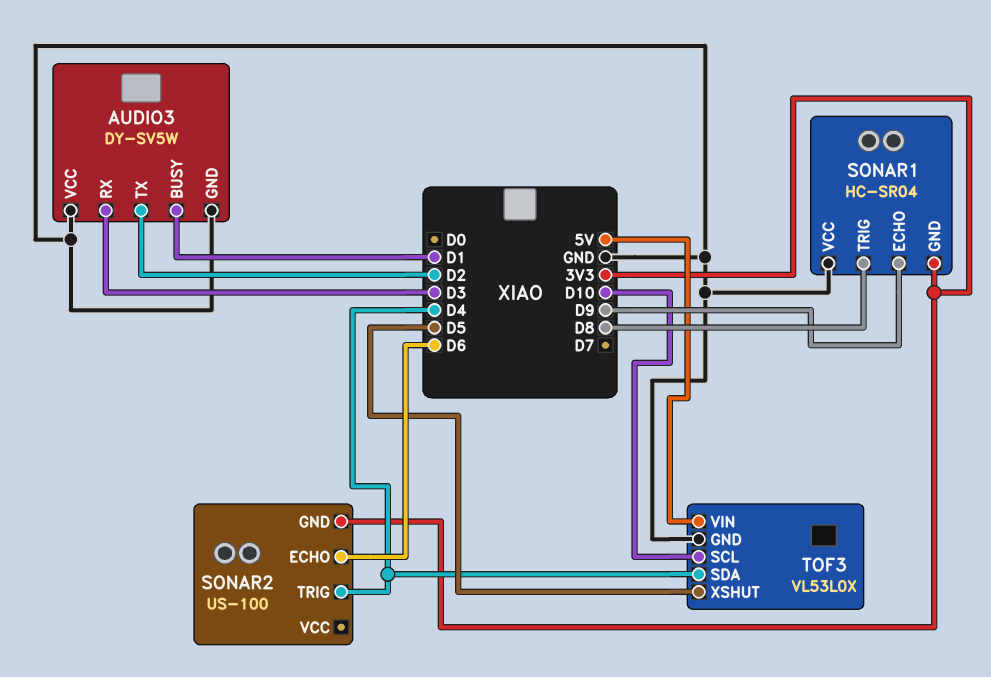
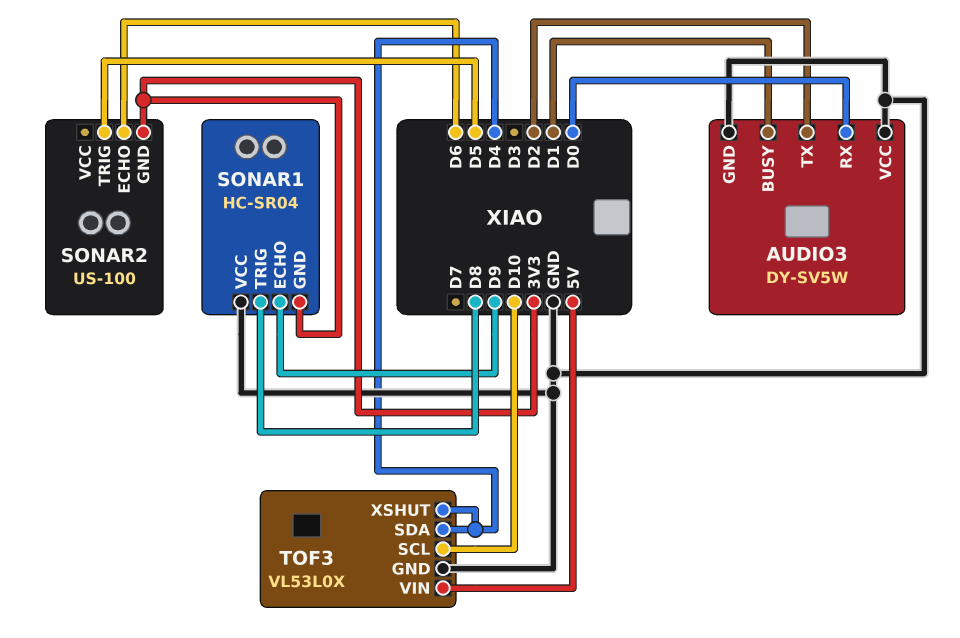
AUDIO3 pin RX: D3 -> D0
SONAR2 pin TRIG: D4 -> D5
TOF3 pin XSHUT: D5 -> D4

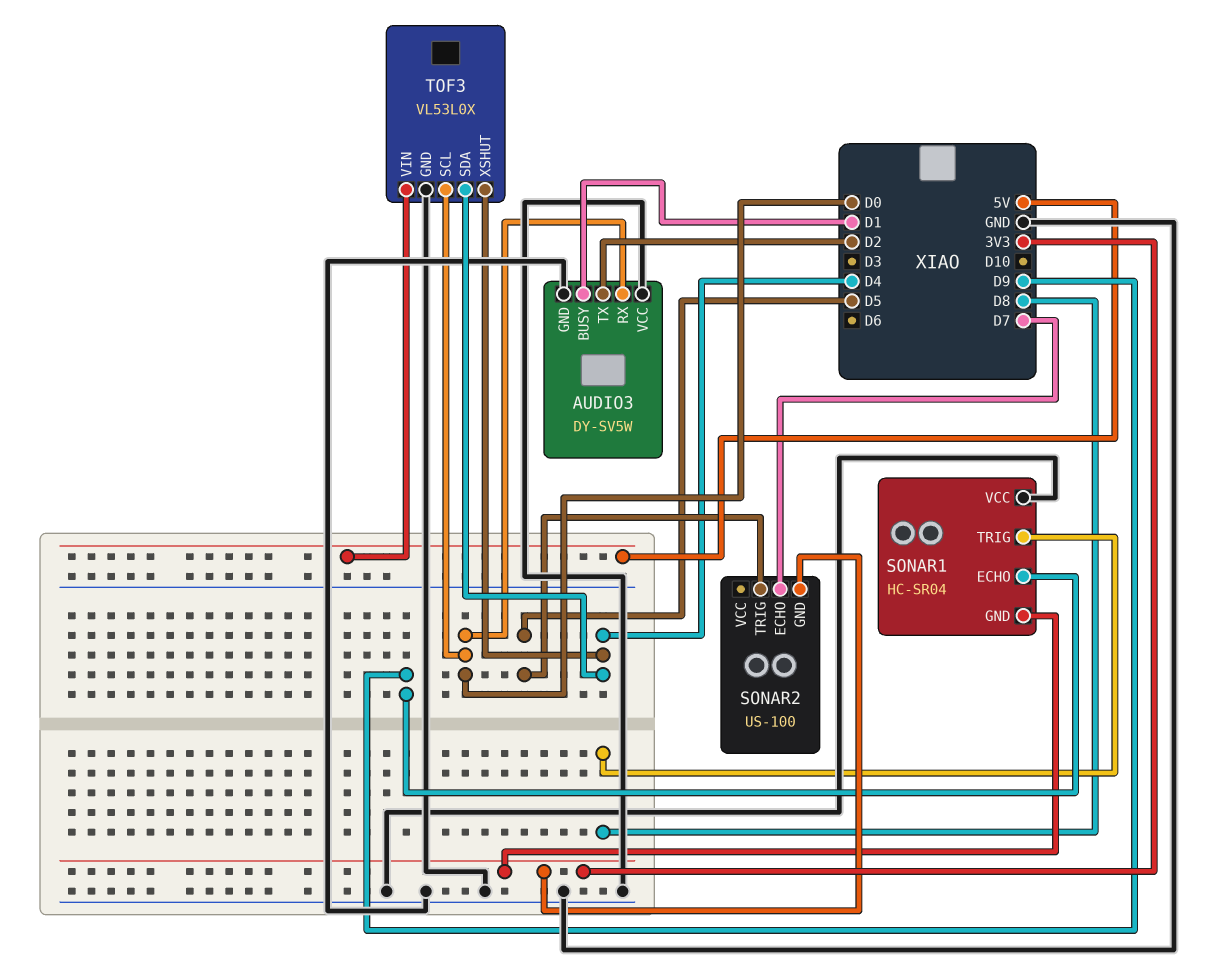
SONAR2 pin ECHO: D6 -> D7
TOF3 pin SCL: D10 -> D0

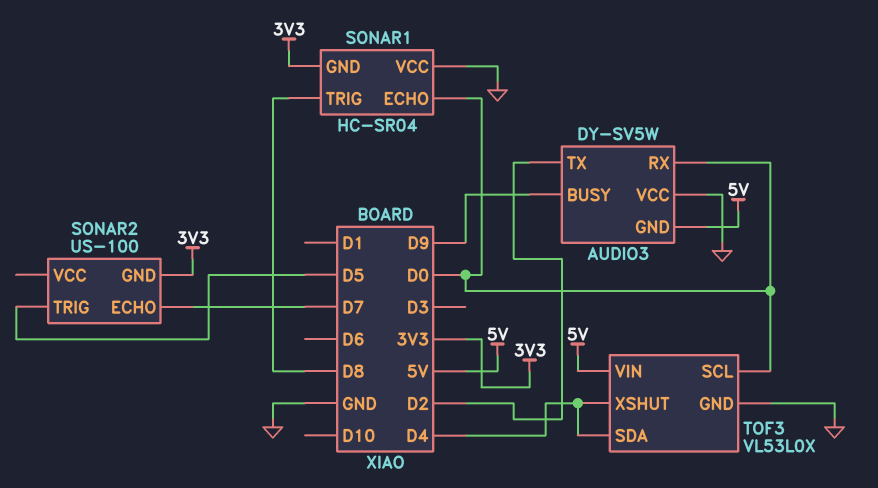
AUDIO3 pin BUSY: D1 -> D9
AUDIO3 pin GND: GND -> 5V
SONAR1 pin ECHO: D9 -> D0

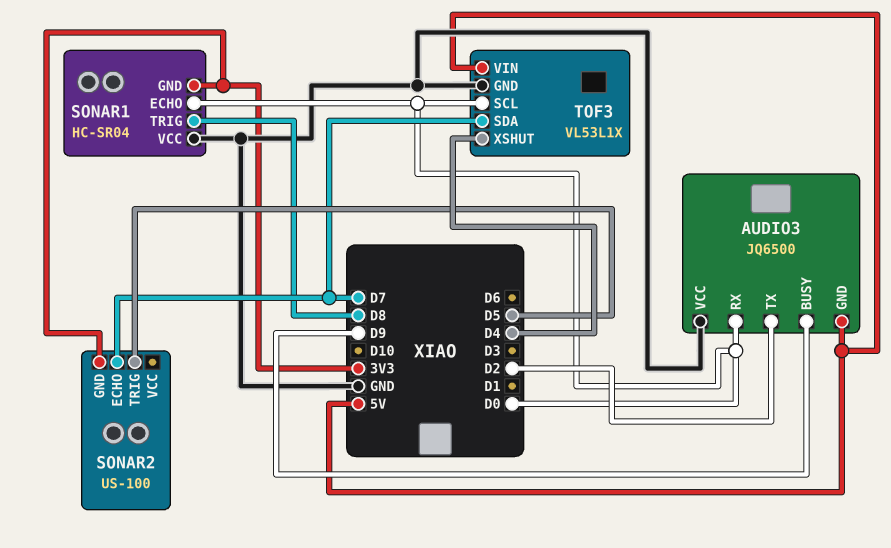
AUDIO3: DY-SV5W -> JQ6500
TOF3: VL53L0X -> VL53L1X
TOF3 pin SDA: D4 -> D7

